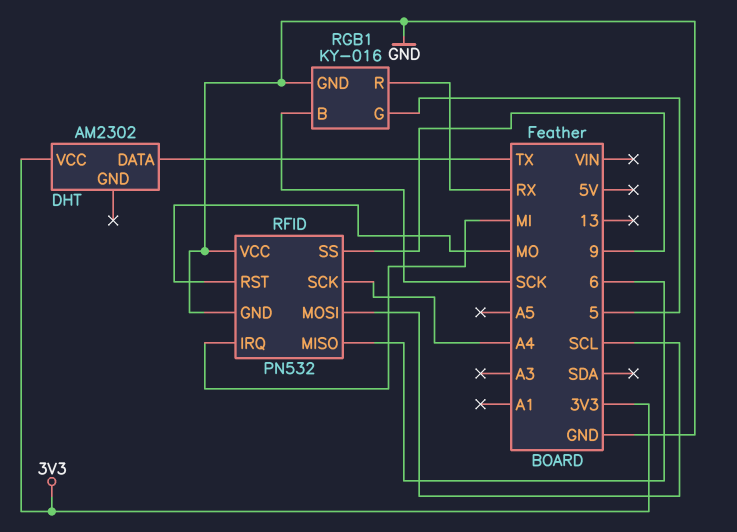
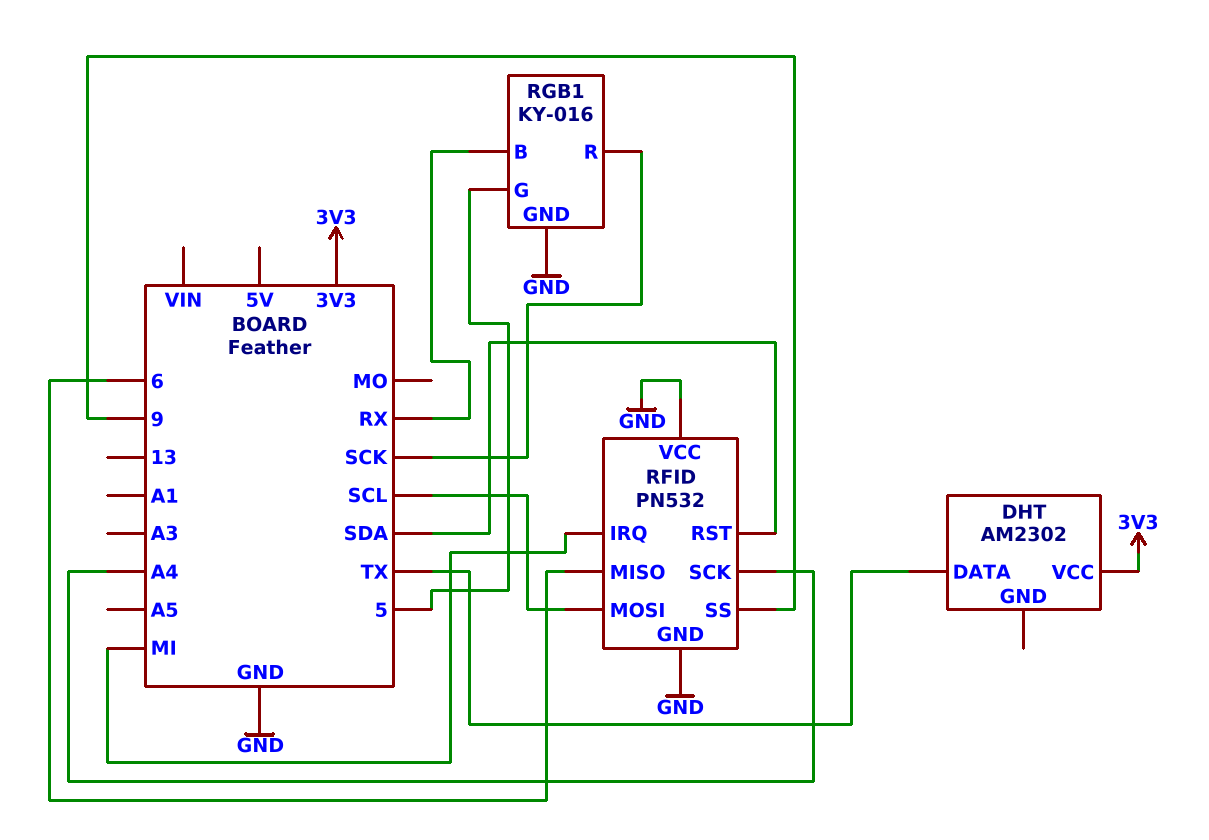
RFID pin RST: MO -> SDA
RGB1 pin B: SCK -> RX
RGB1 pin R: RX -> SCK

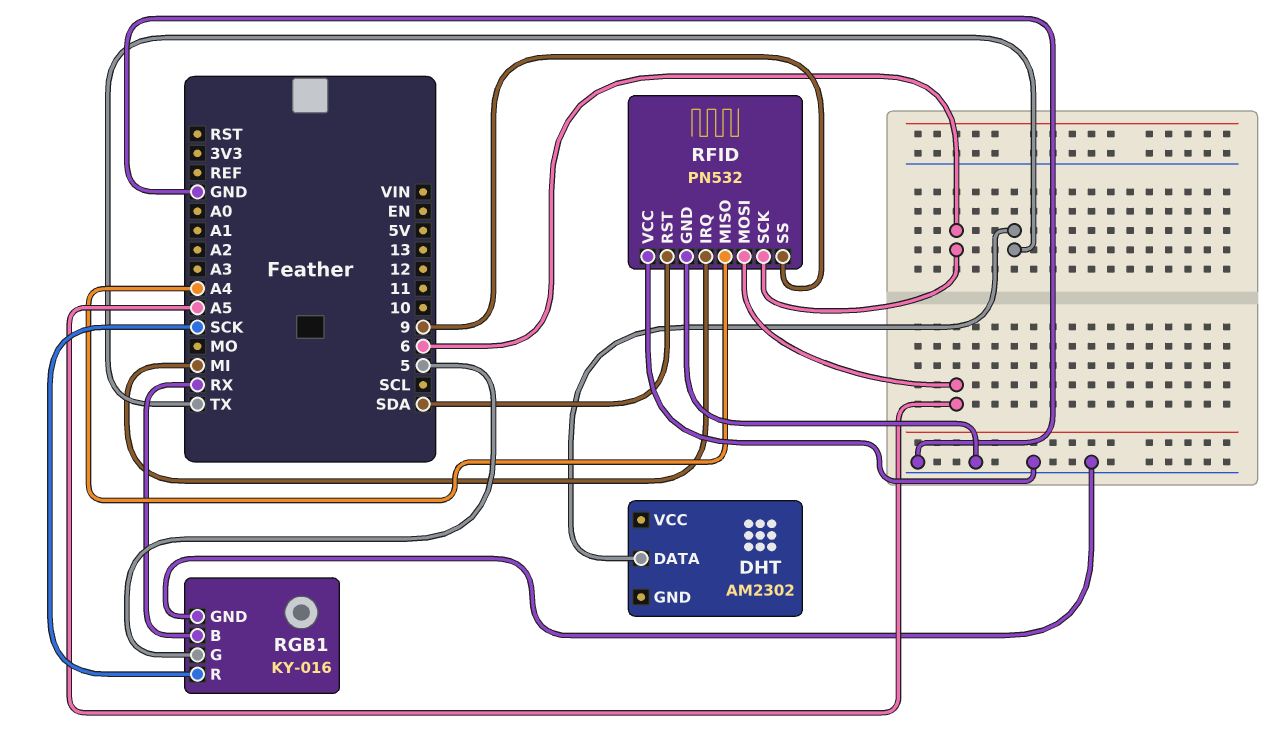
DHT pin VCC: 3V3 -> none
RFID pin MISO: 6 -> A4
RFID pin MOSI: SCL -> A5
RFID pin SCK: A4 -> 6

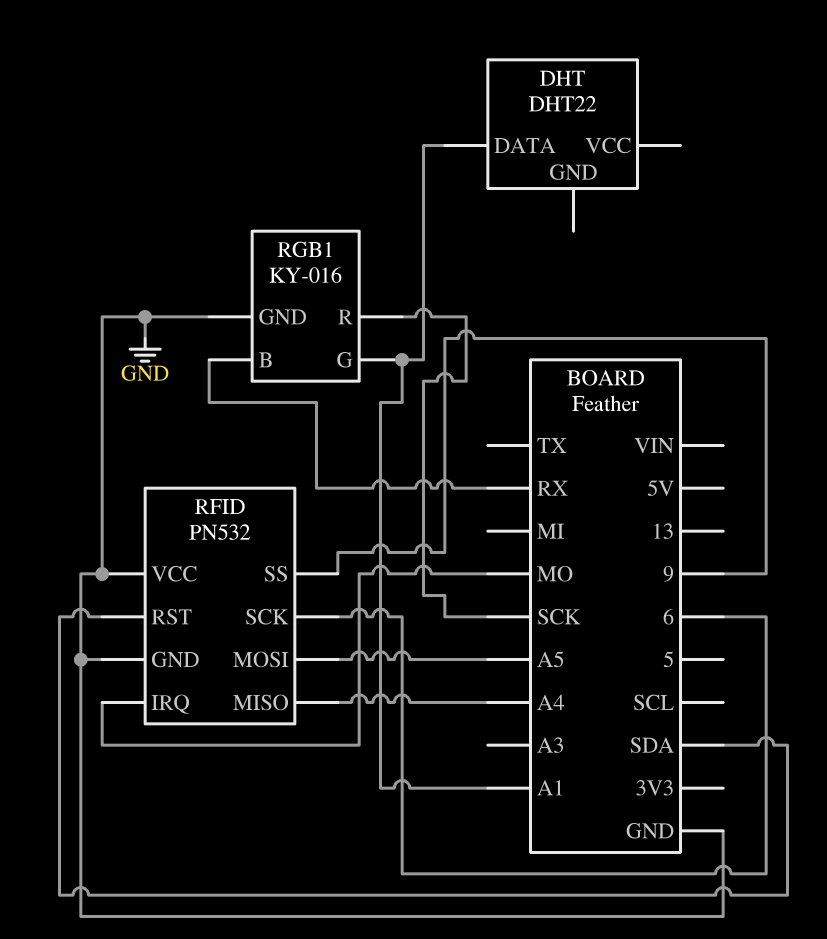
DHT: AM2302 -> DHT22
DHT pin DATA: TX -> A1
RFID pin IRQ: MI -> MO
RGB1 pin G: 5 -> A1

